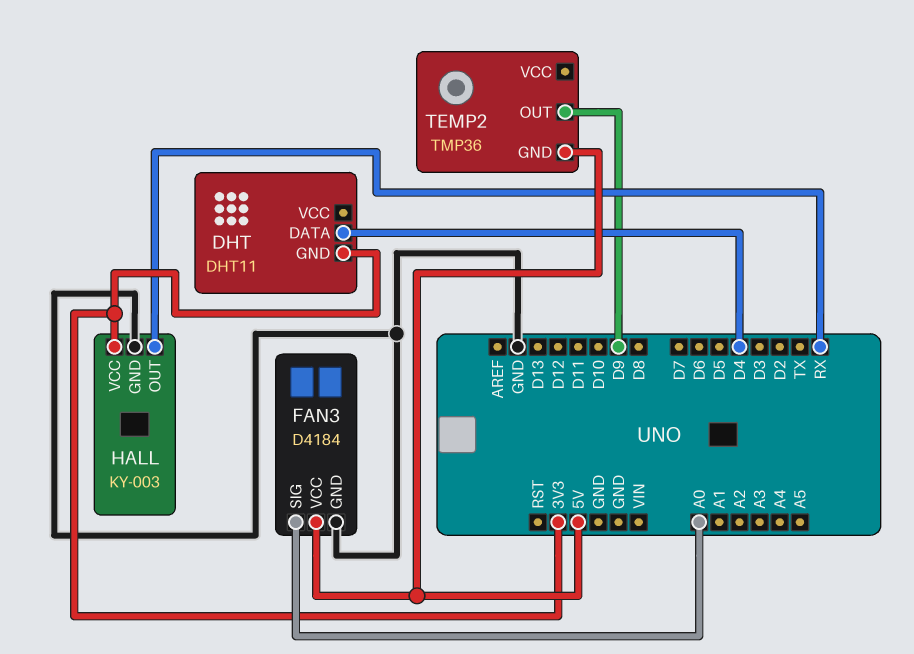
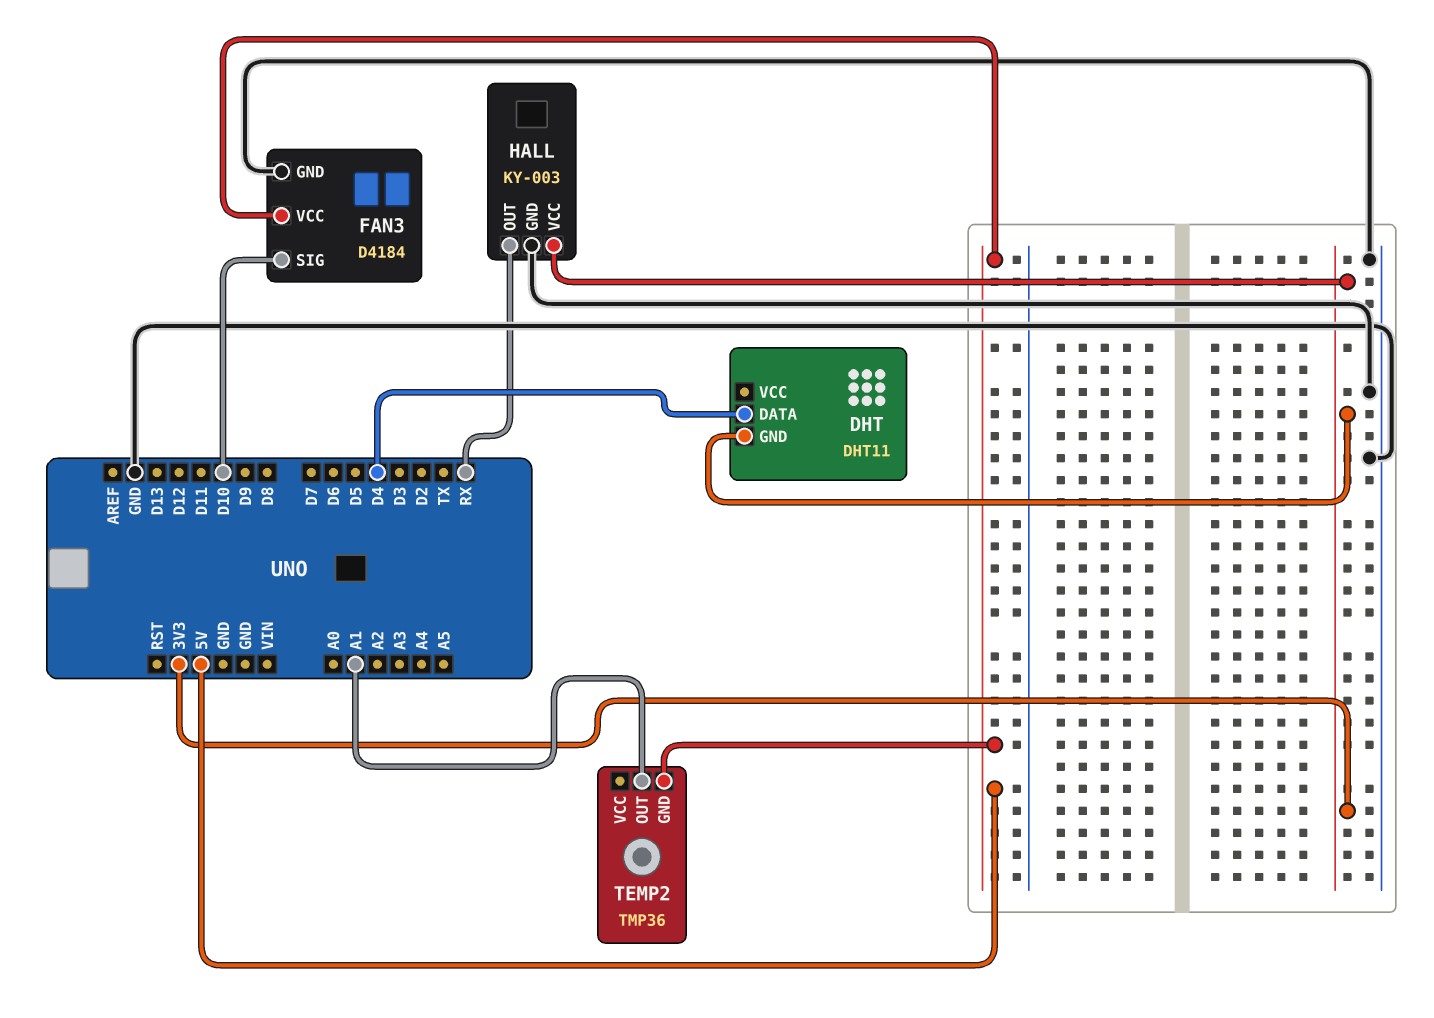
FAN3 pin SIG: A0 -> D10
TEMP2 pin OUT: D9 -> A1

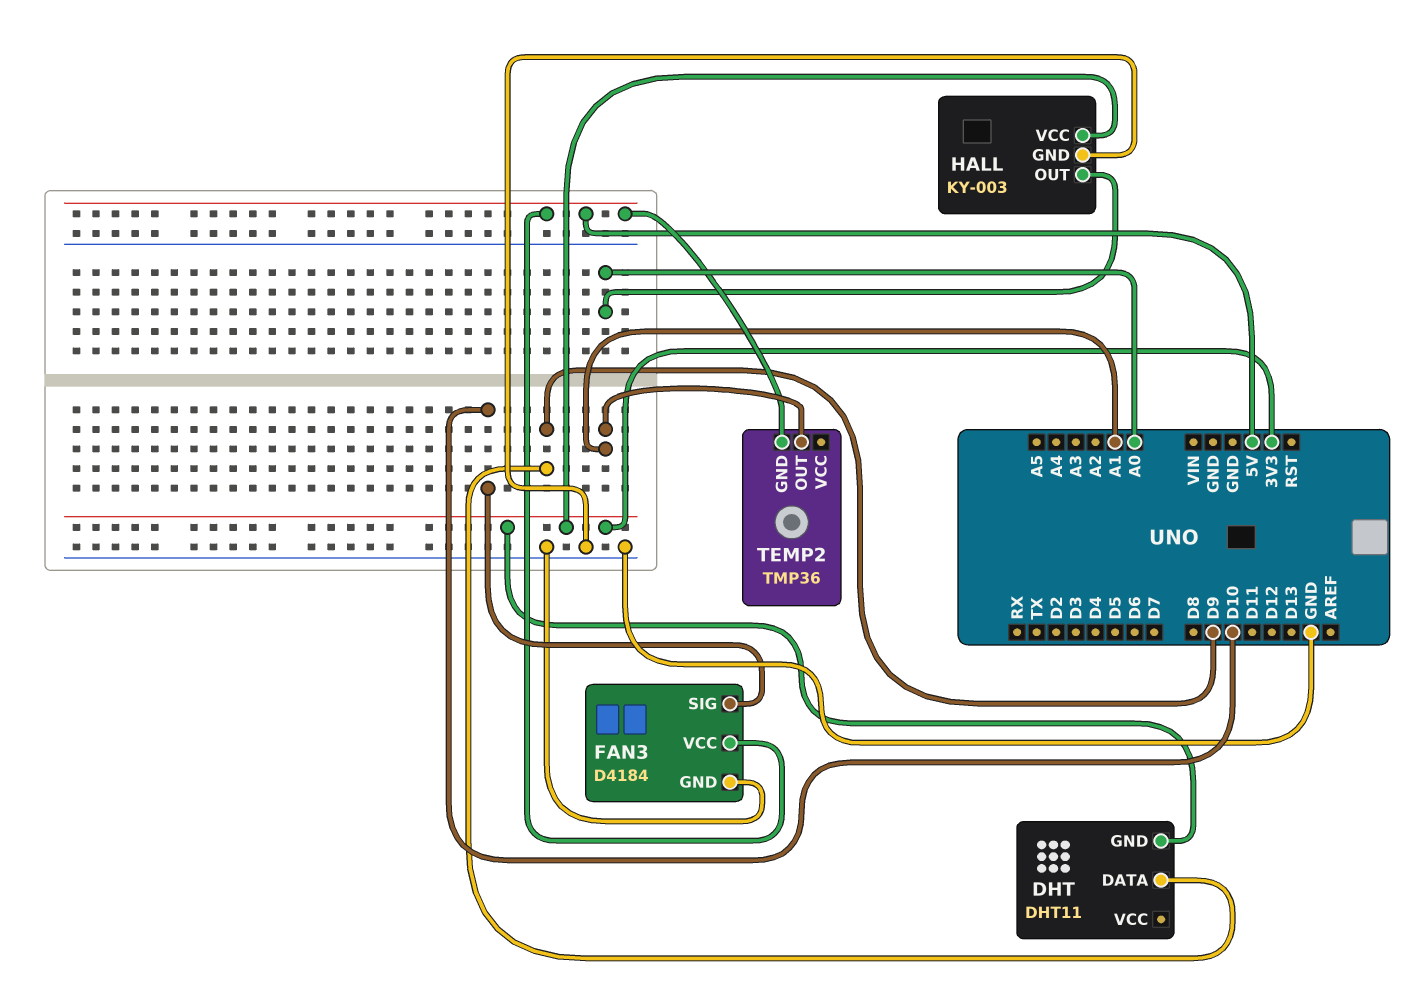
DHT pin DATA: D4 -> D9
HALL pin OUT: RX -> A0

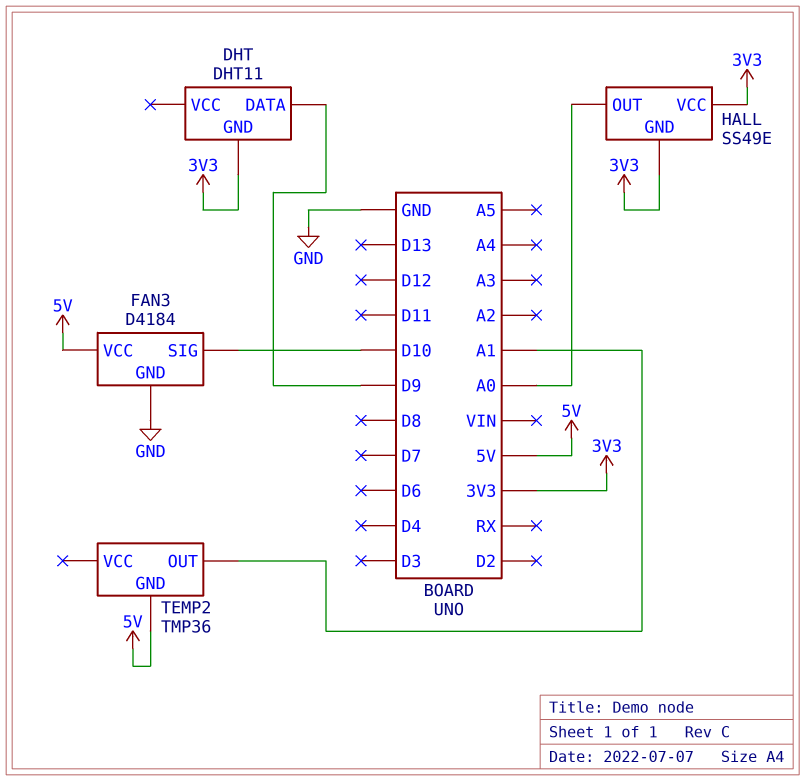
HALL: KY-003 -> SS49E
HALL pin GND: GND -> 3V3

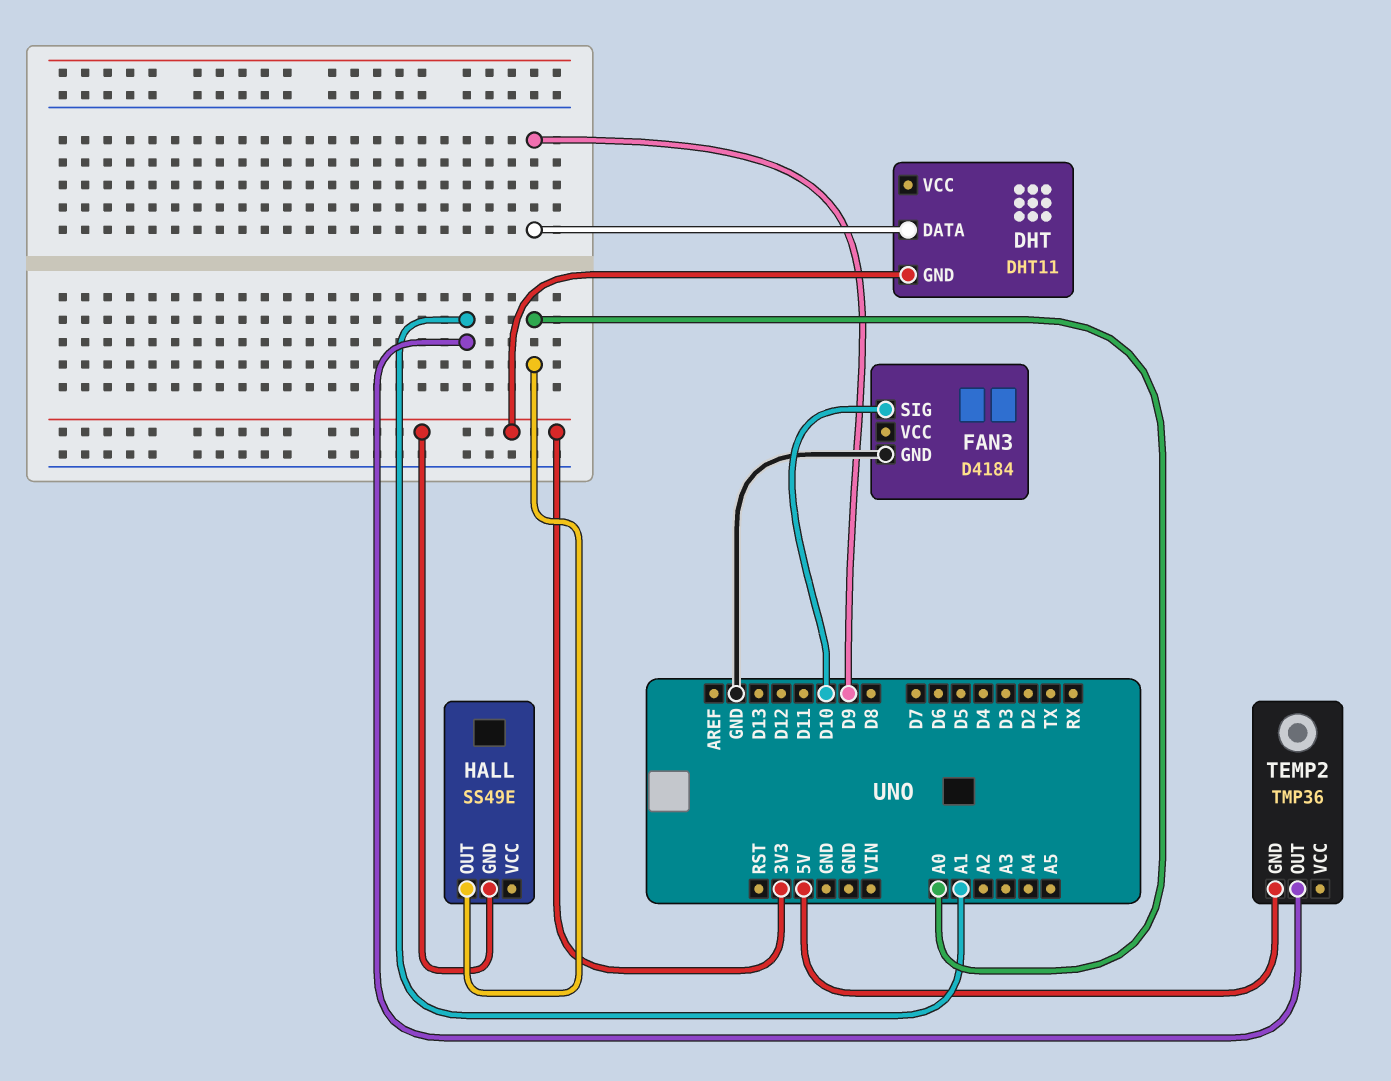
FAN3 pin VCC: 5V -> none
HALL pin VCC: 3V3 -> none

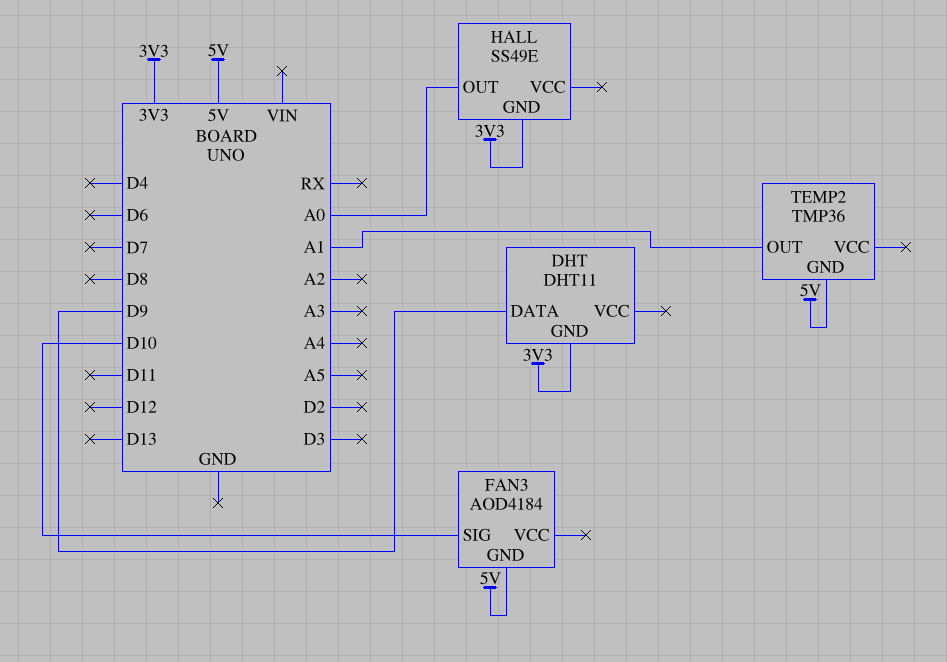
FAN3: D4184 -> AOD4184
FAN3 pin GND: GND -> 5V

